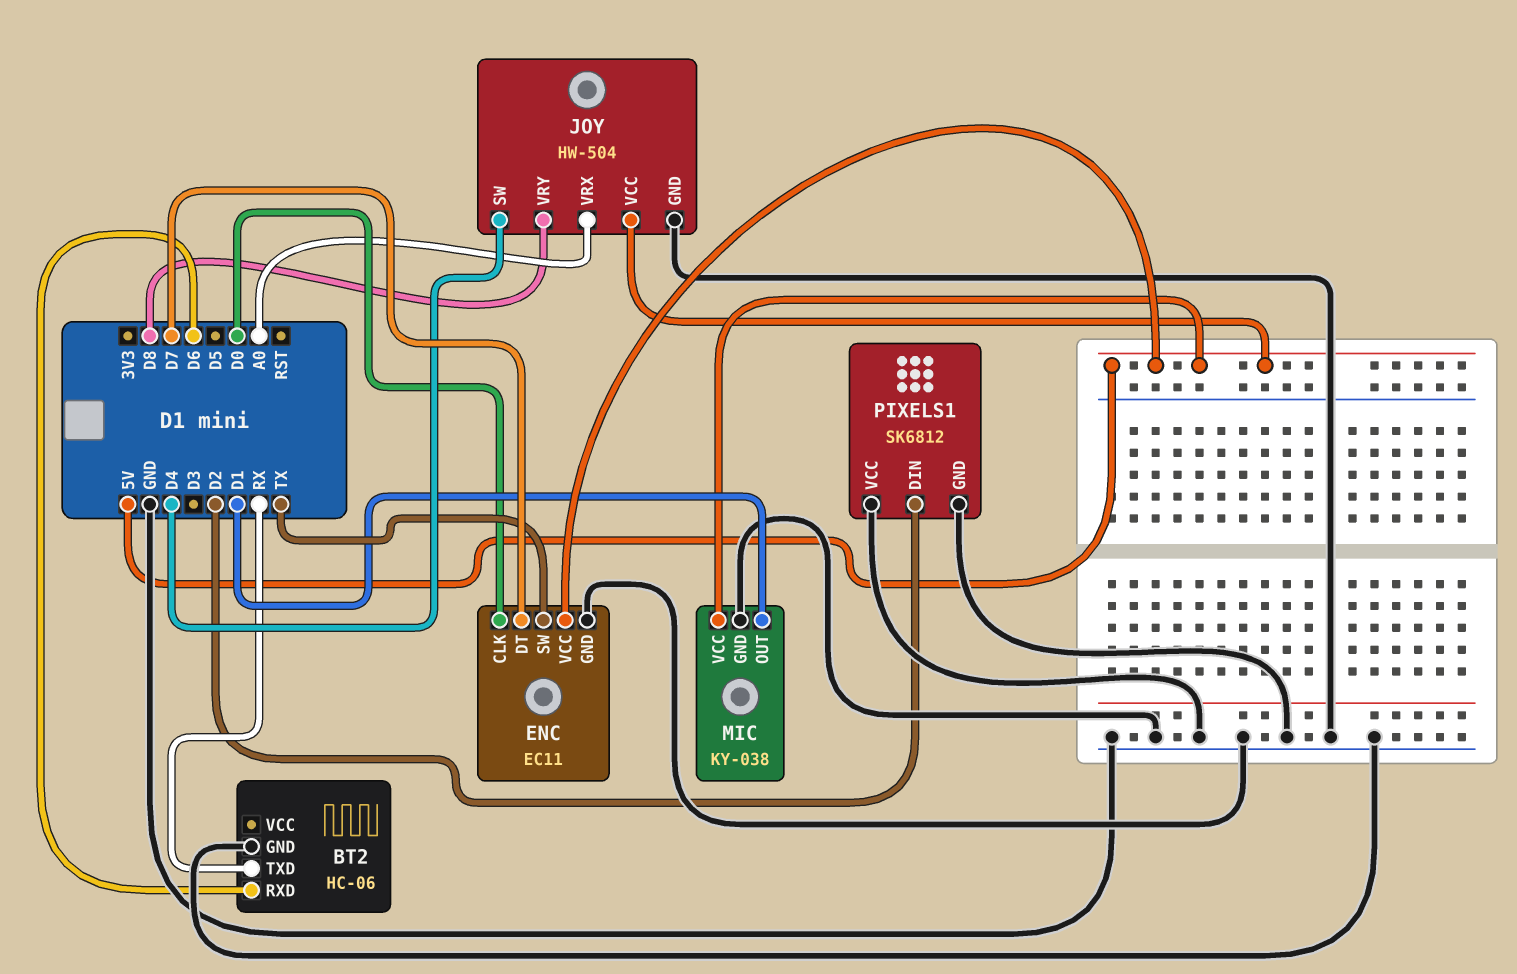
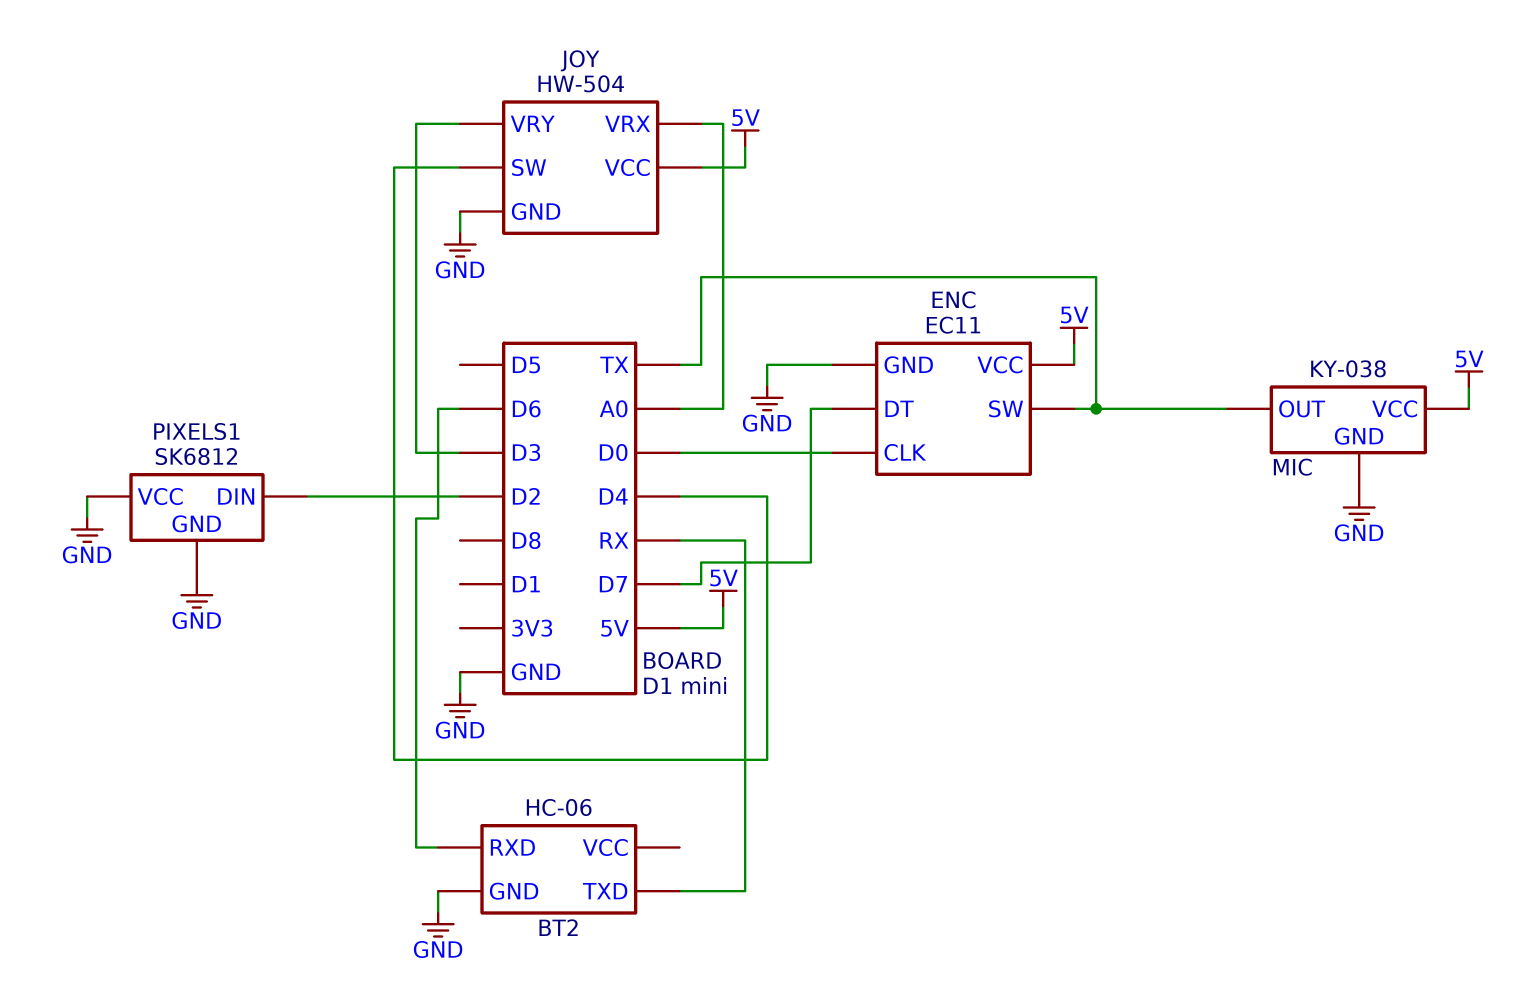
JOY pin VRY: D8 -> D3
MIC pin OUT: D1 -> TX

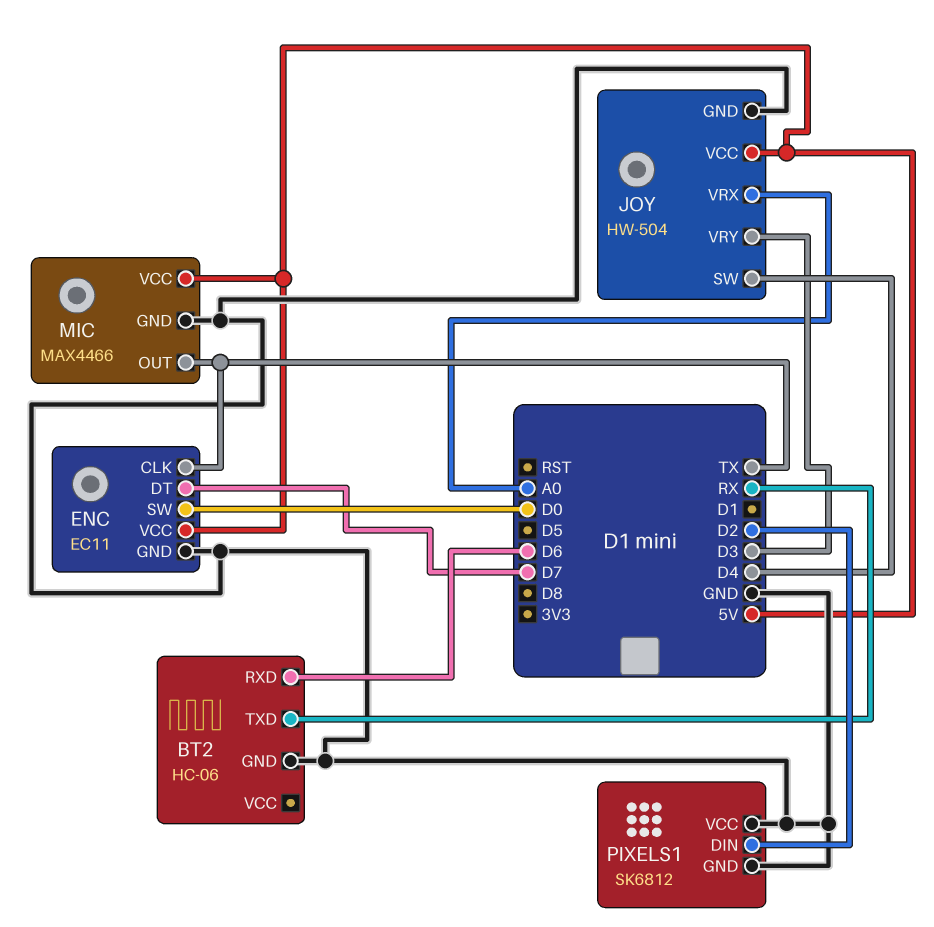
ENC pin CLK: D0 -> TX
ENC pin SW: TX -> D0
MIC: KY-038 -> MAX4466

